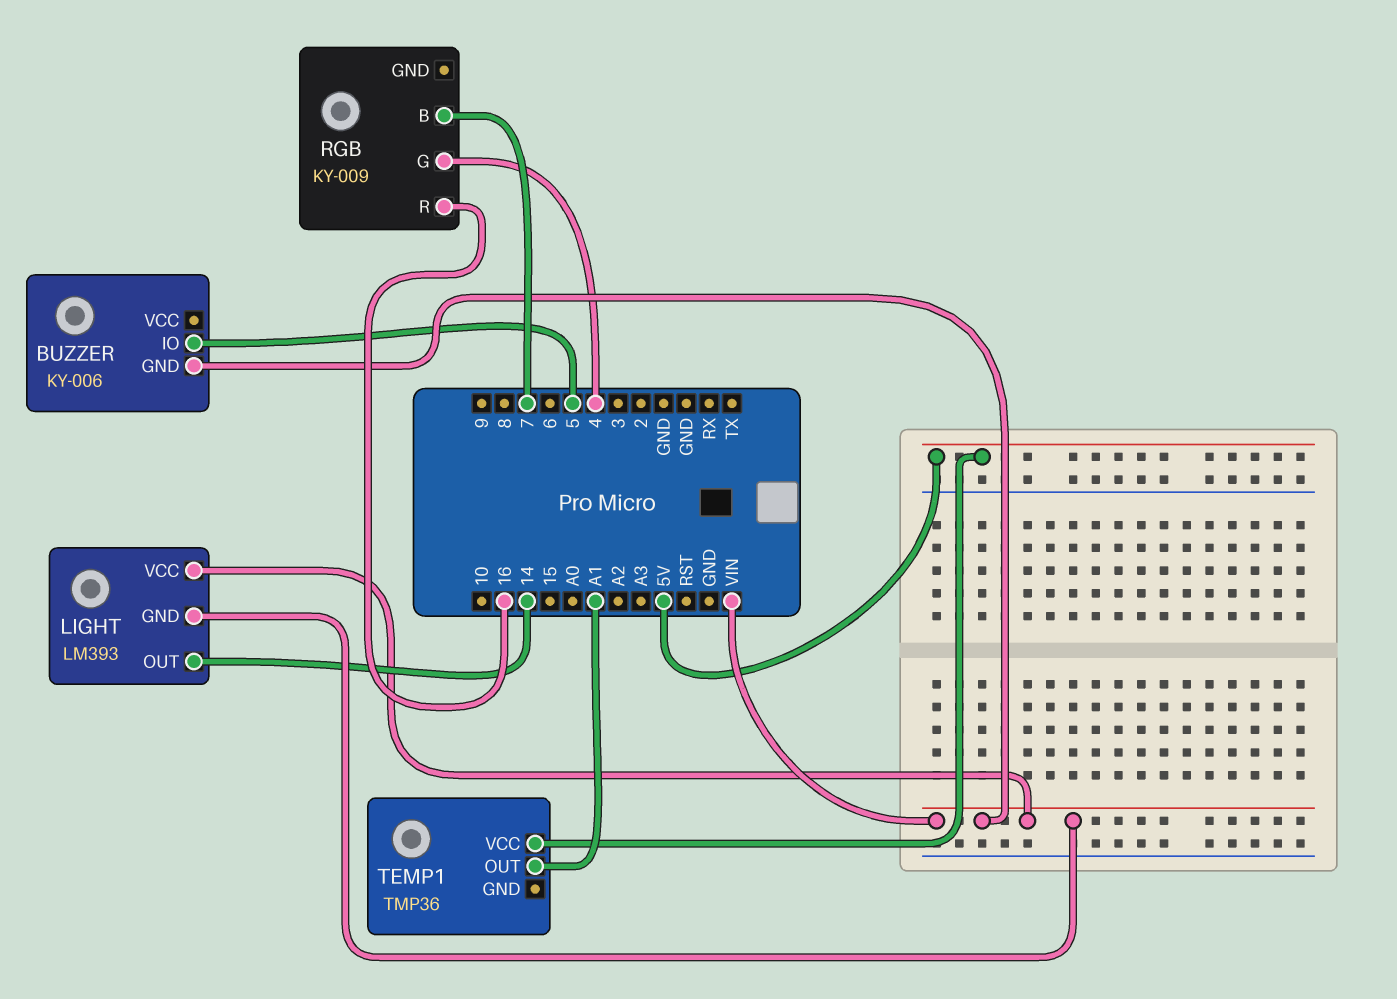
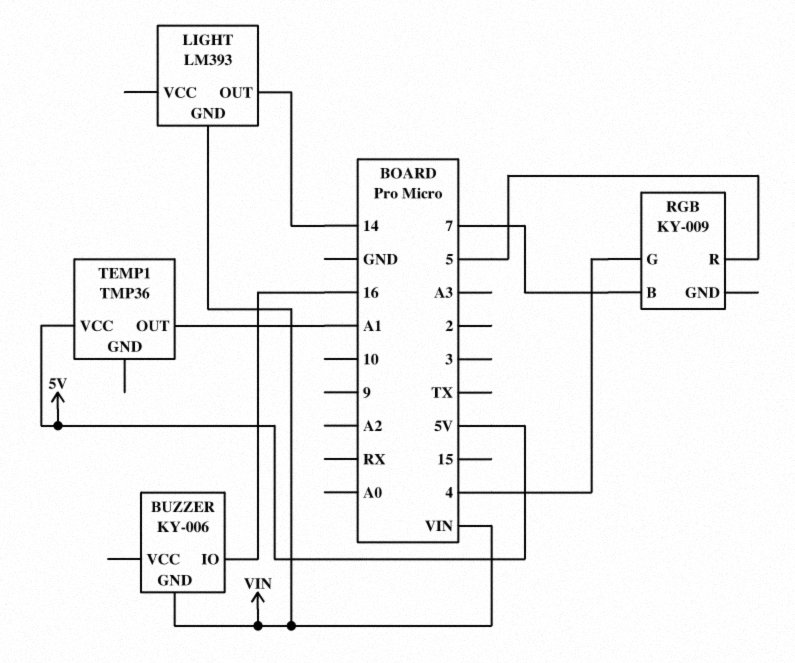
BUZZER pin IO: 5 -> 16
LIGHT pin VCC: VIN -> none
RGB pin R: 16 -> 5

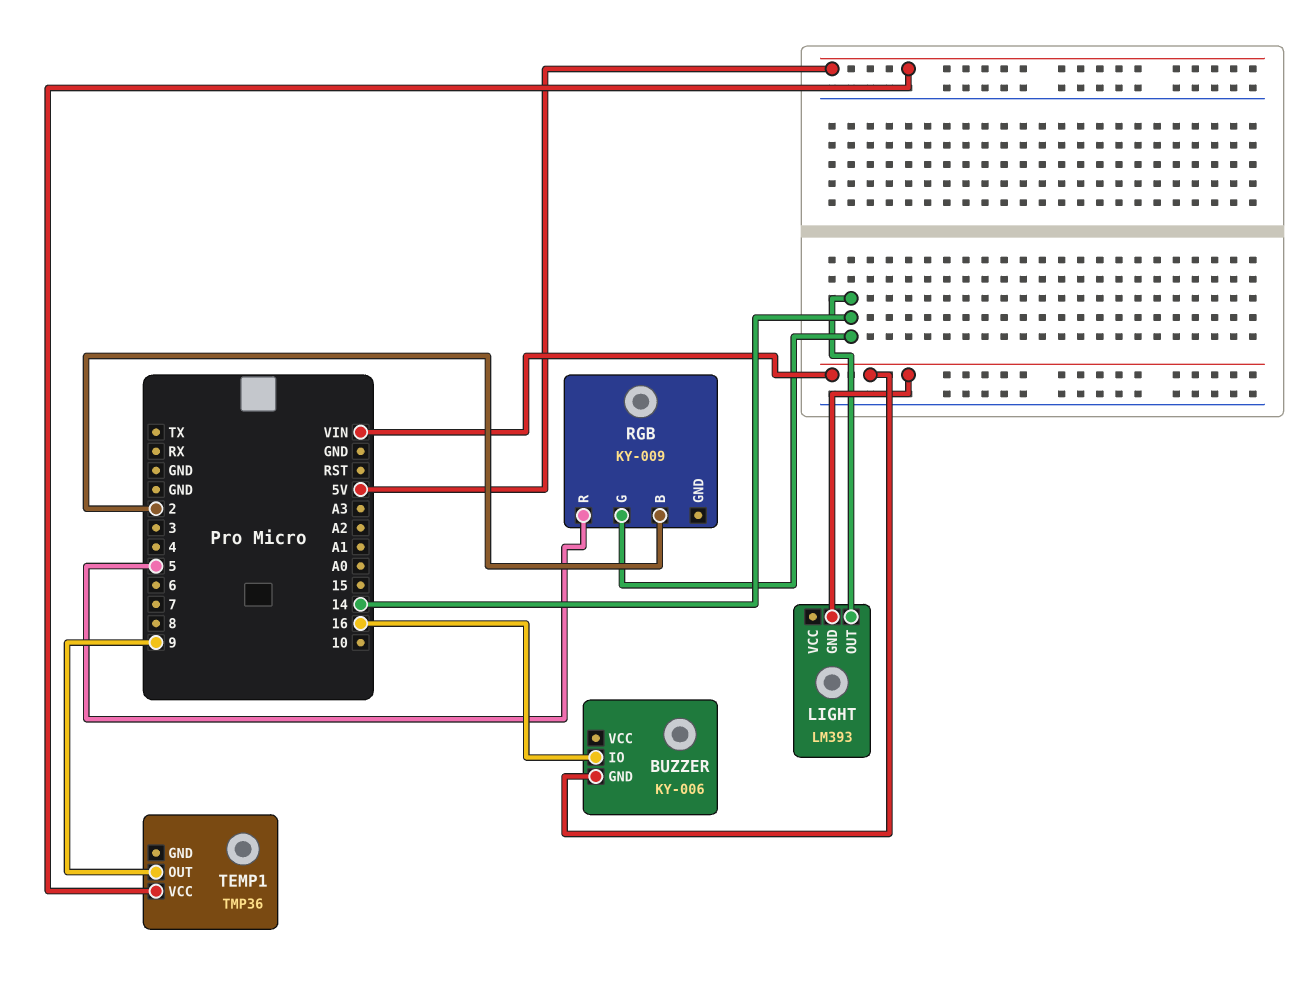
RGB pin B: 7 -> 2
RGB pin G: 4 -> 14
TEMP1 pin OUT: A1 -> 9

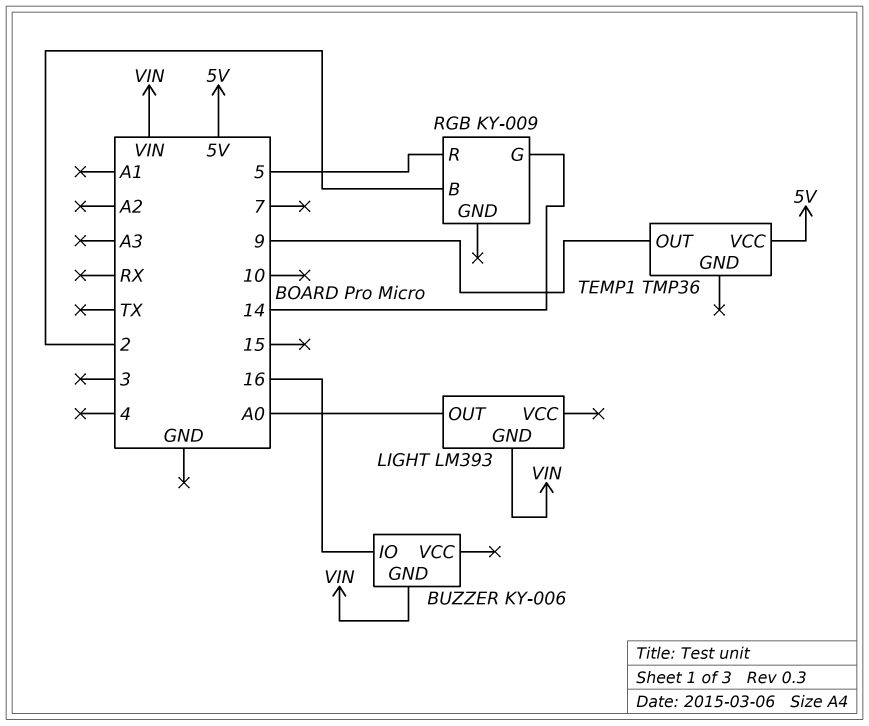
LIGHT pin OUT: 14 -> A0

